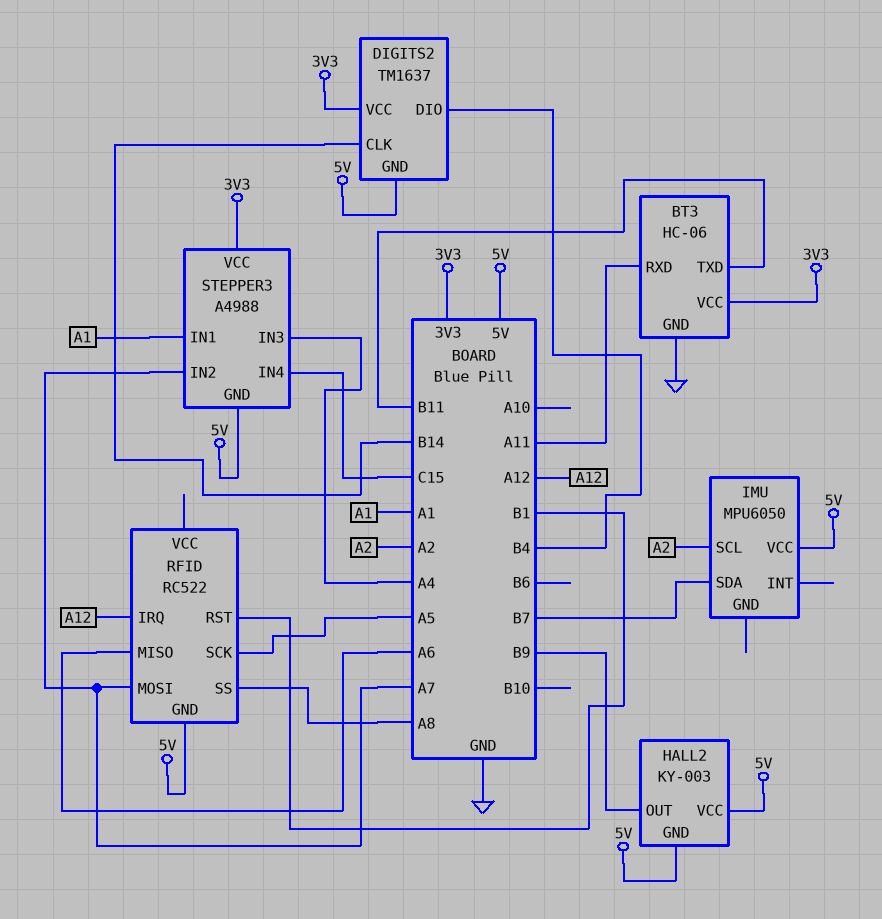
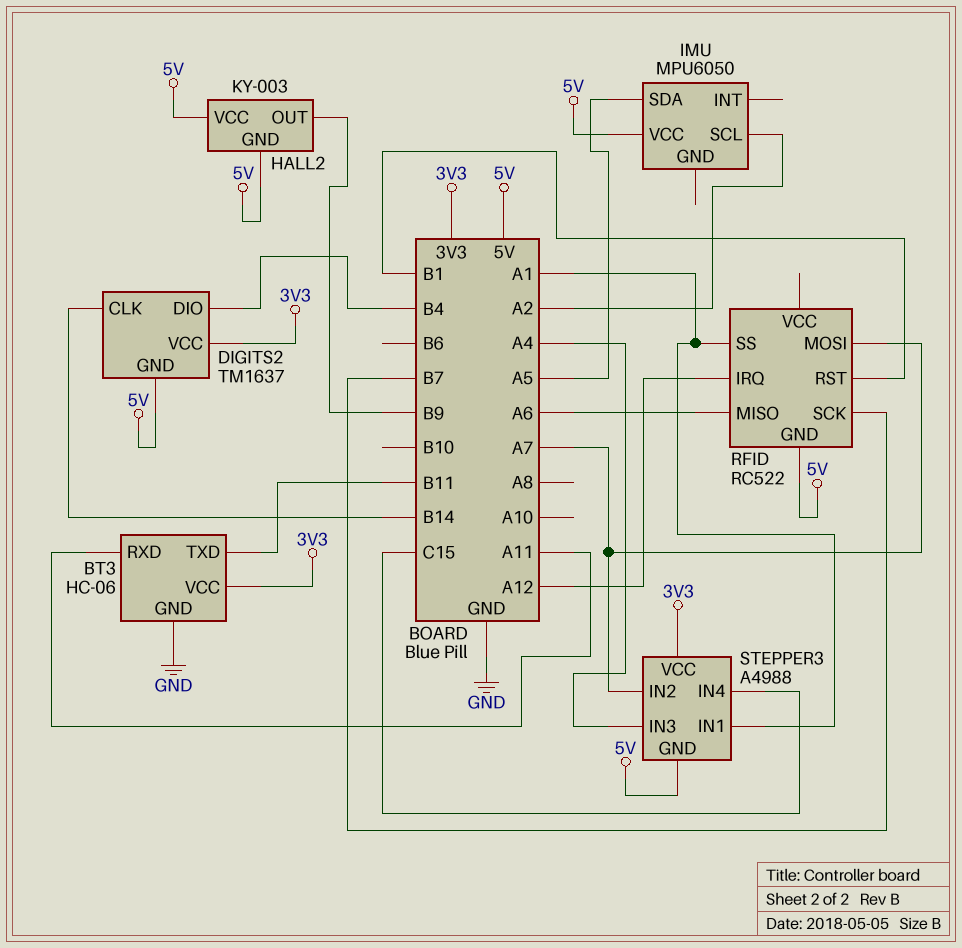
IMU pin SDA: B7 -> A5
RFID pin SCK: A5 -> B7
RFID pin SS: A8 -> A1

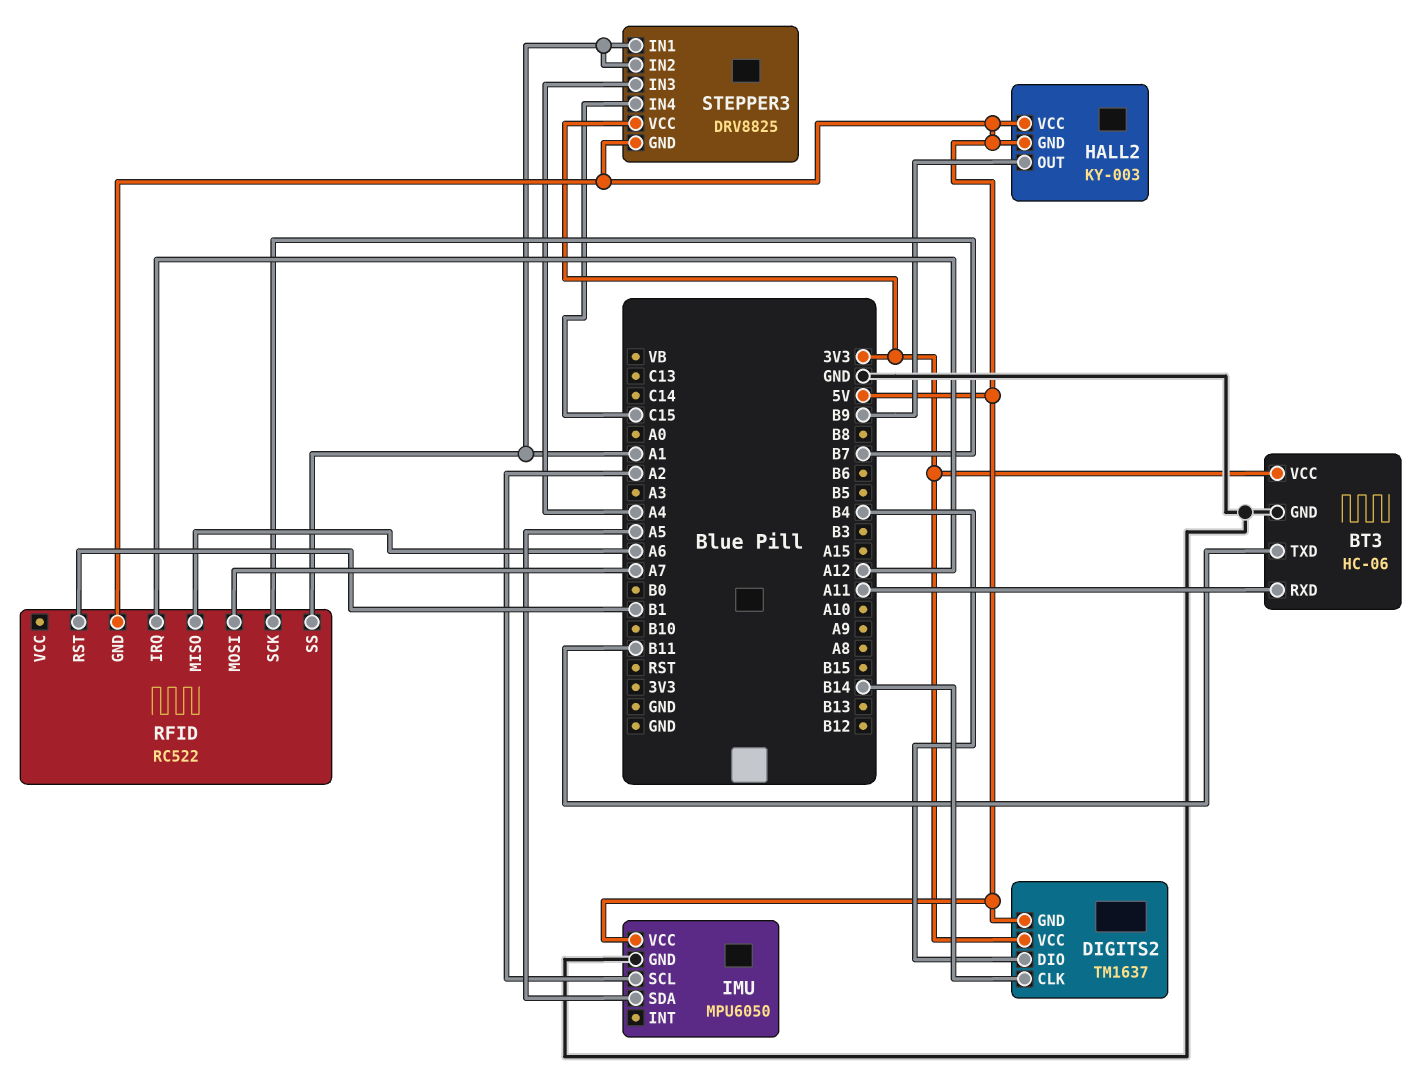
IMU pin GND: none -> GND
STEPPER3: A4988 -> DRV8825
STEPPER3 pin IN2: A7 -> A1

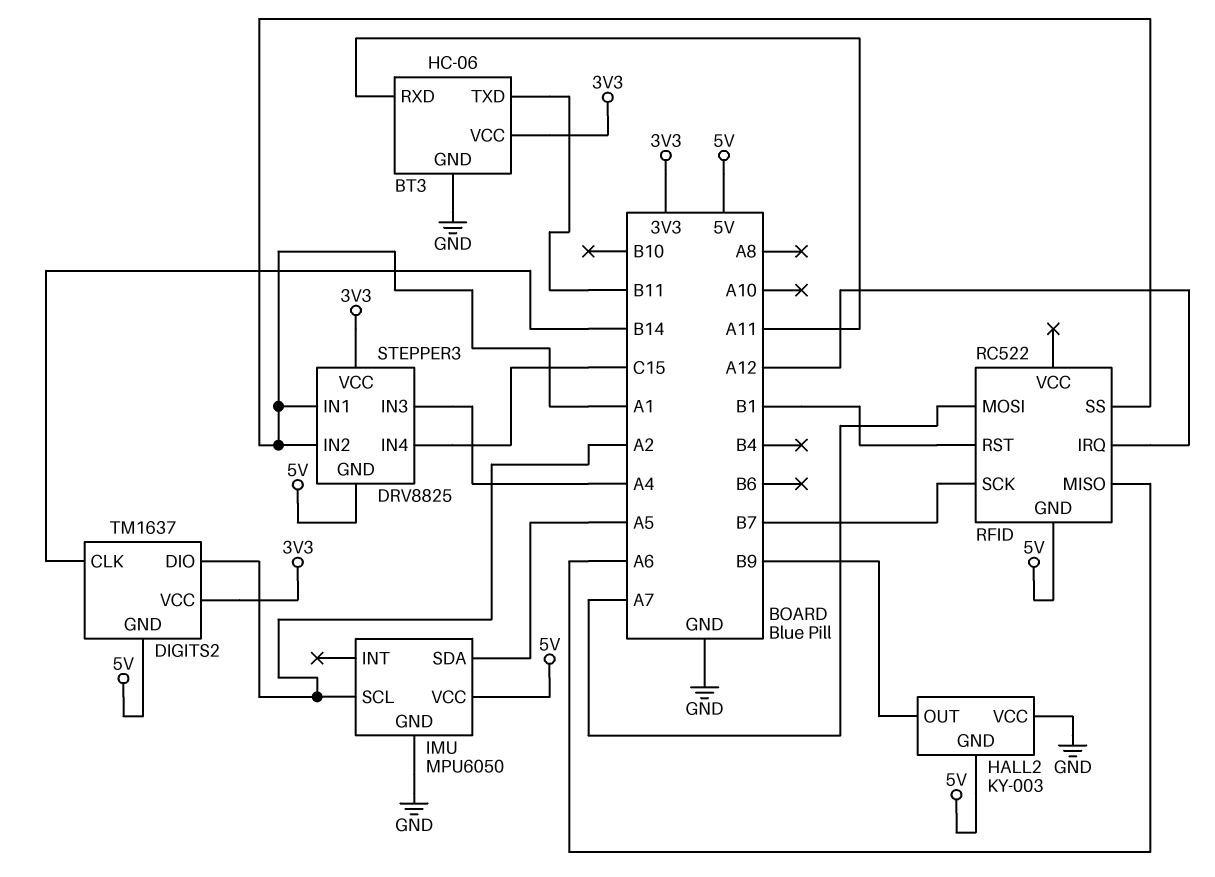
DIGITS2 pin DIO: B4 -> A2
HALL2 pin VCC: 5V -> GND

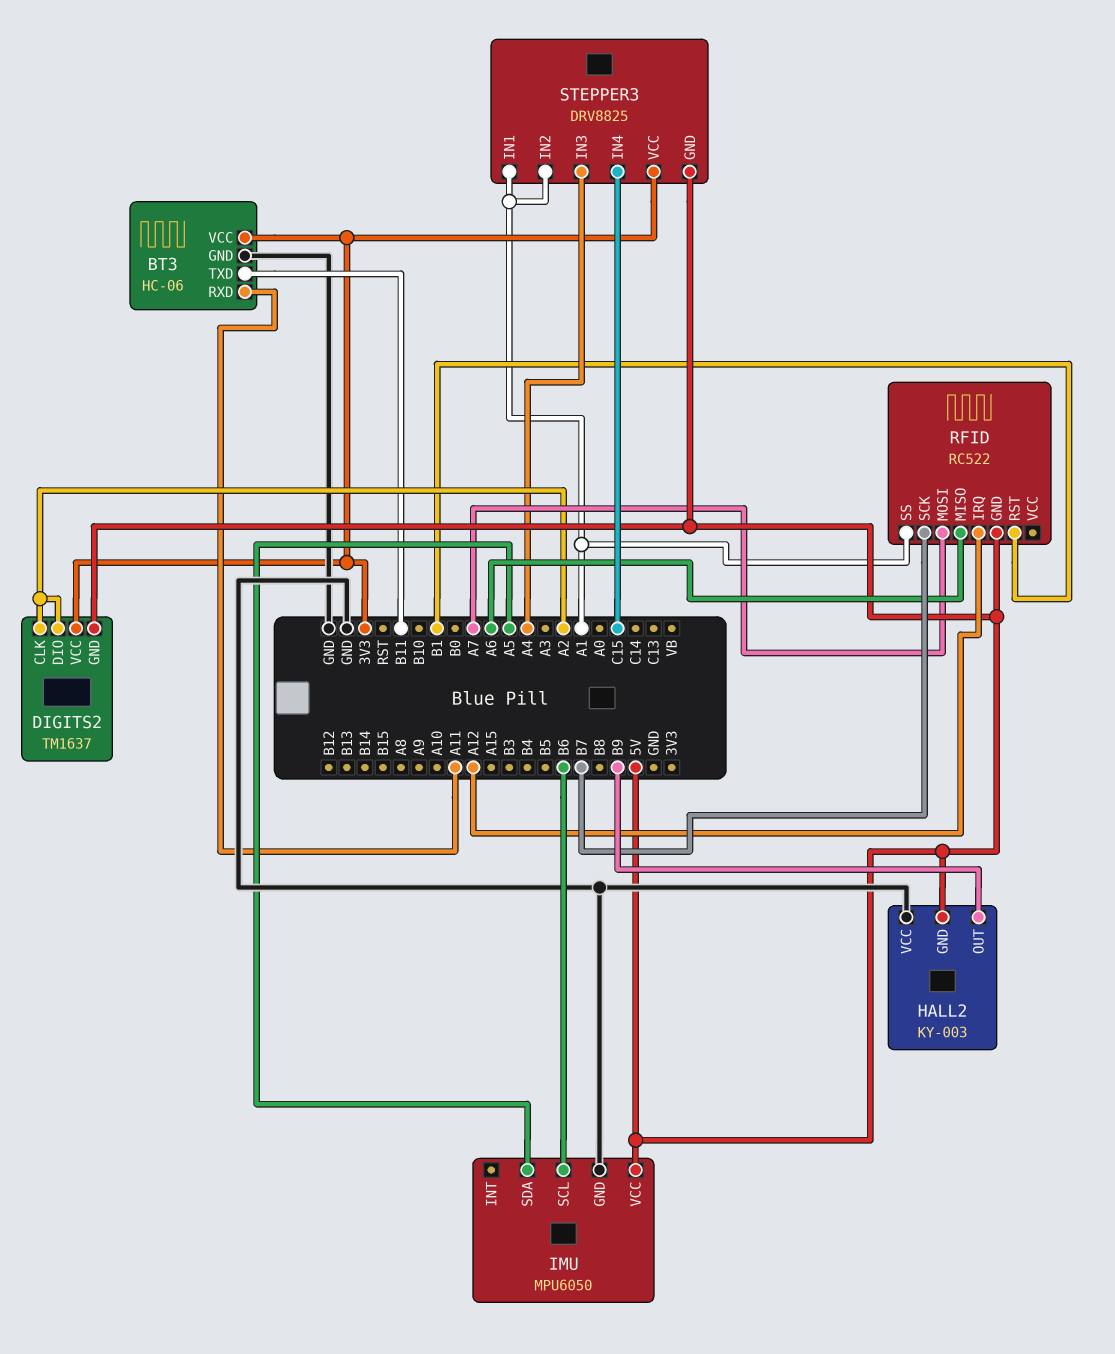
DIGITS2 pin CLK: B14 -> A2
IMU pin SCL: A2 -> B6

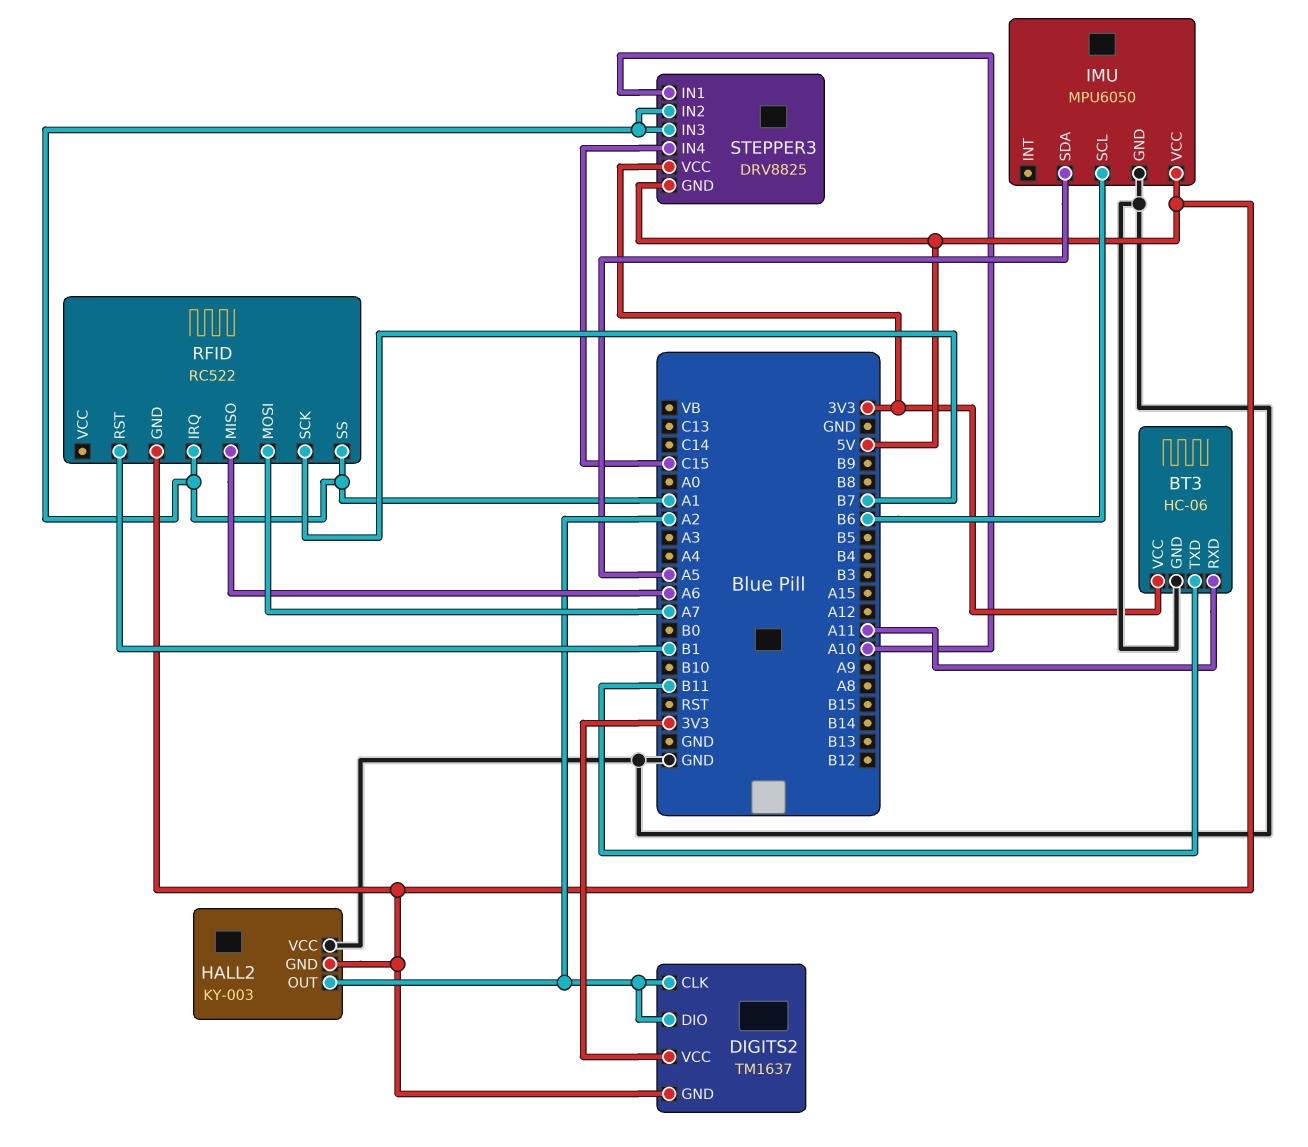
HALL2 pin OUT: B9 -> A2
RFID pin IRQ: A12 -> A1
STEPPER3 pin IN1: A1 -> A10
STEPPER3 pin IN3: A4 -> A1

